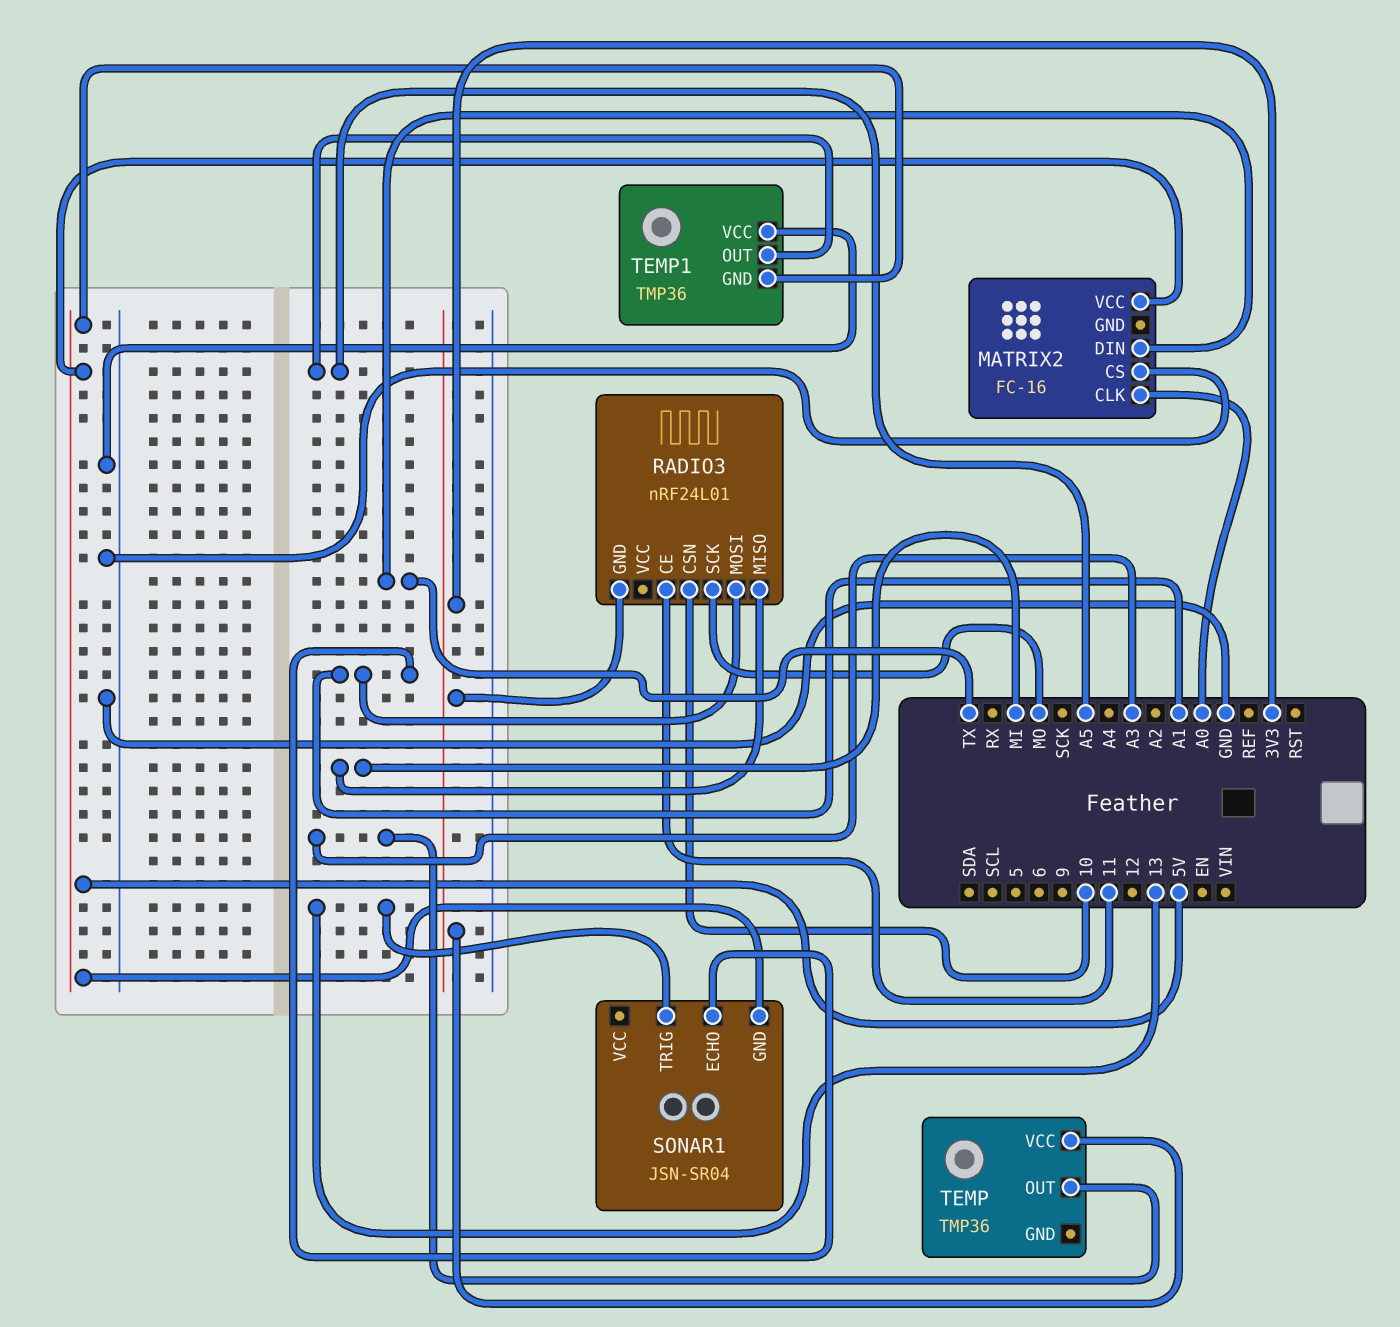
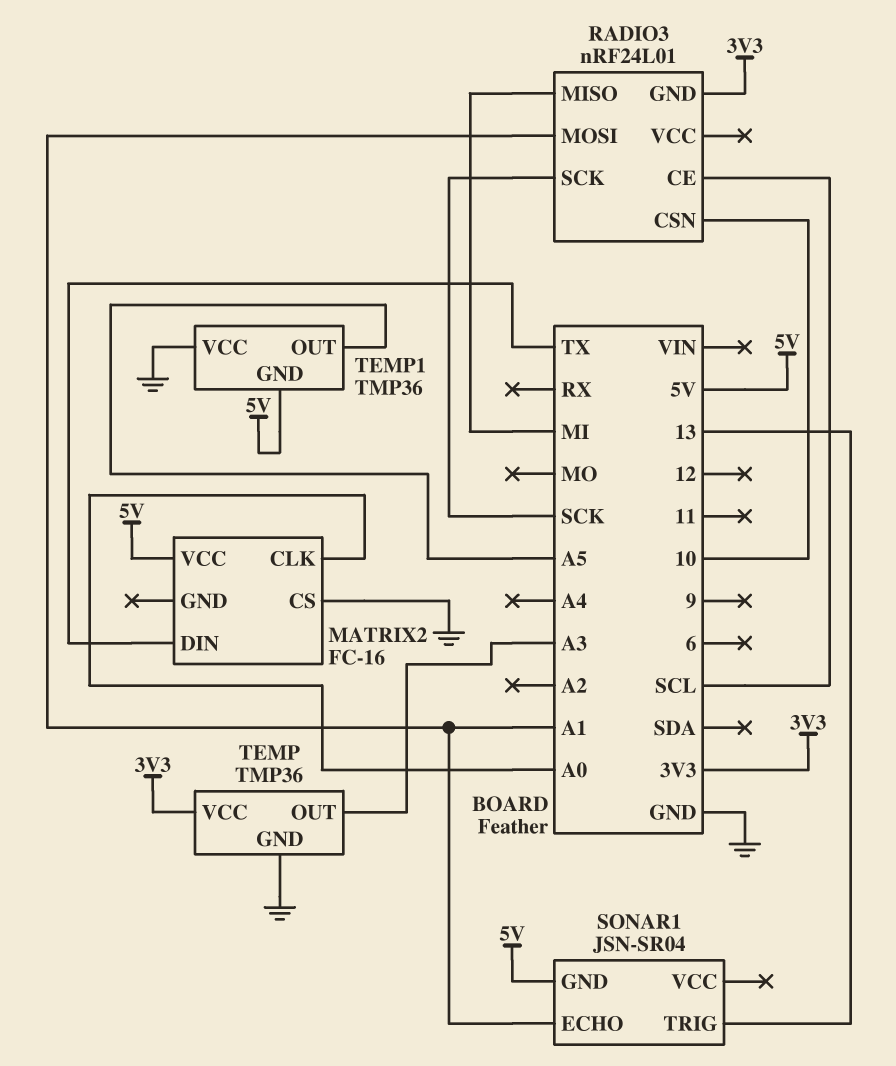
RADIO3 pin CE: 11 -> SCL
RADIO3 pin SCK: MO -> SCK
TEMP pin GND: none -> GND

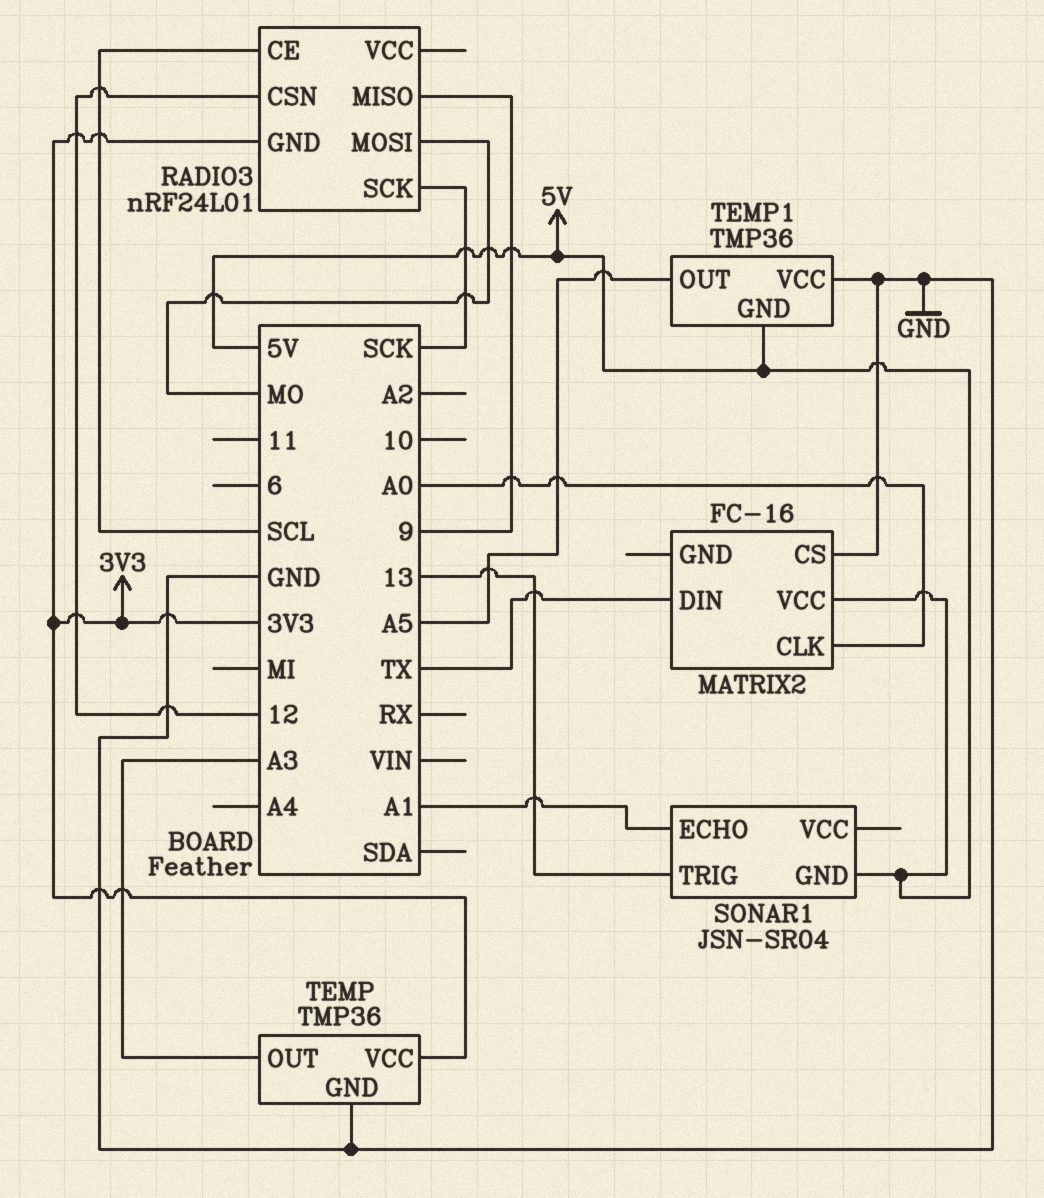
RADIO3 pin CSN: 10 -> 12
RADIO3 pin MISO: MI -> 9
RADIO3 pin MOSI: A1 -> MO

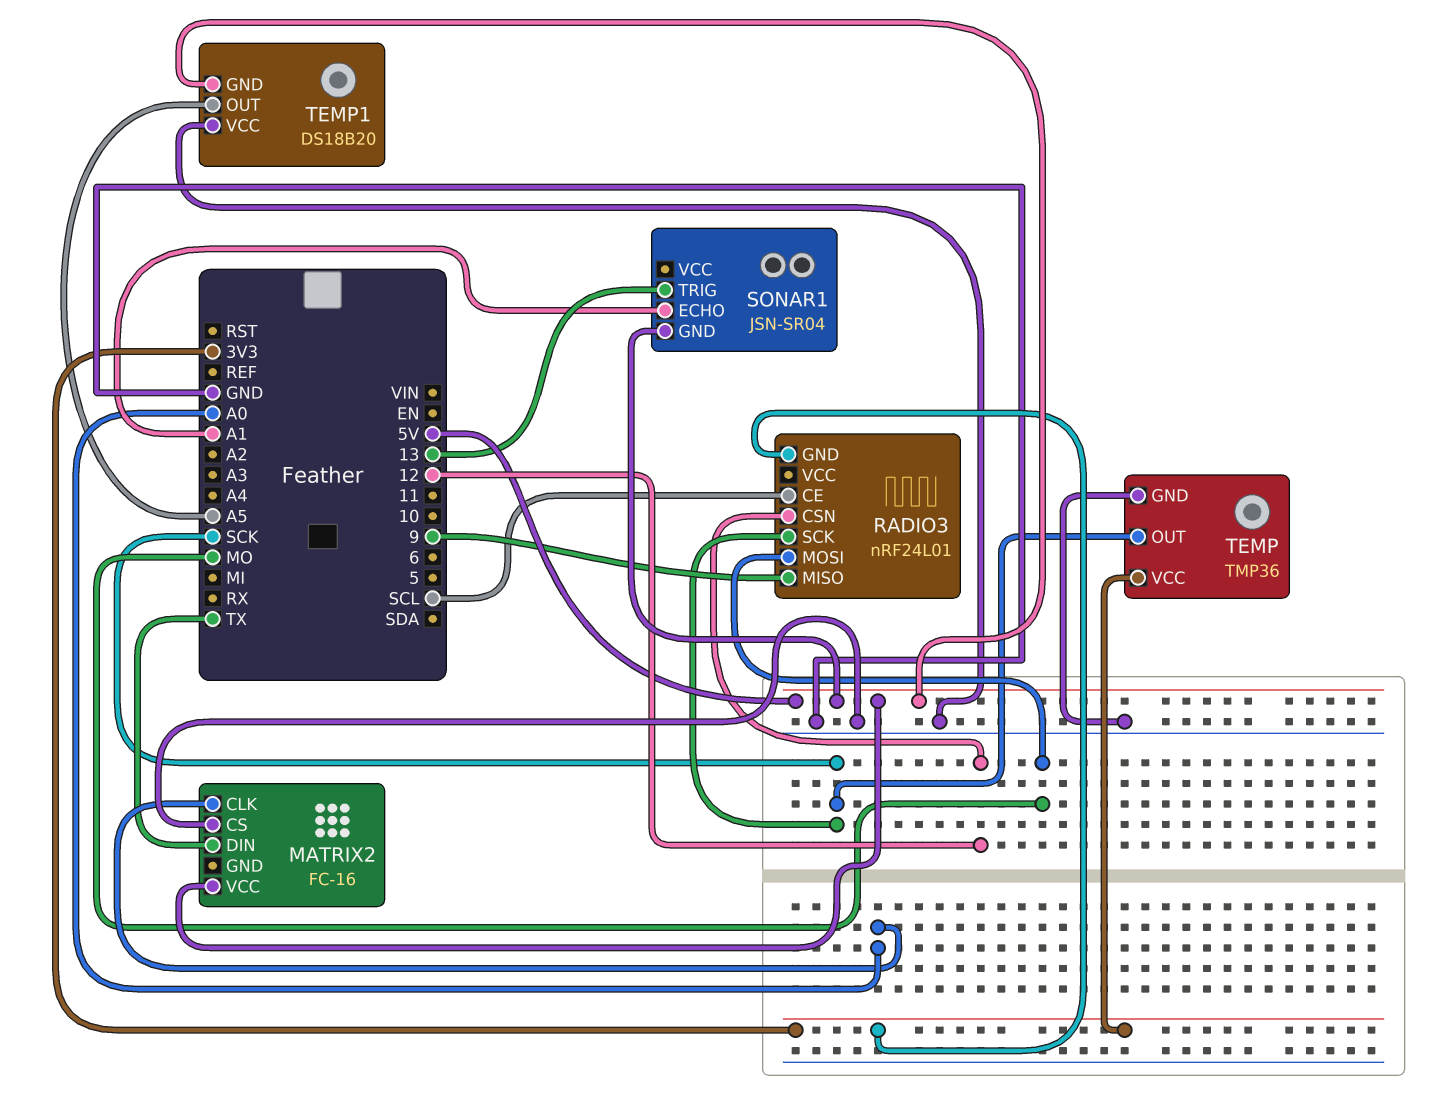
TEMP pin OUT: A3 -> SCK
TEMP1: TMP36 -> DS18B20

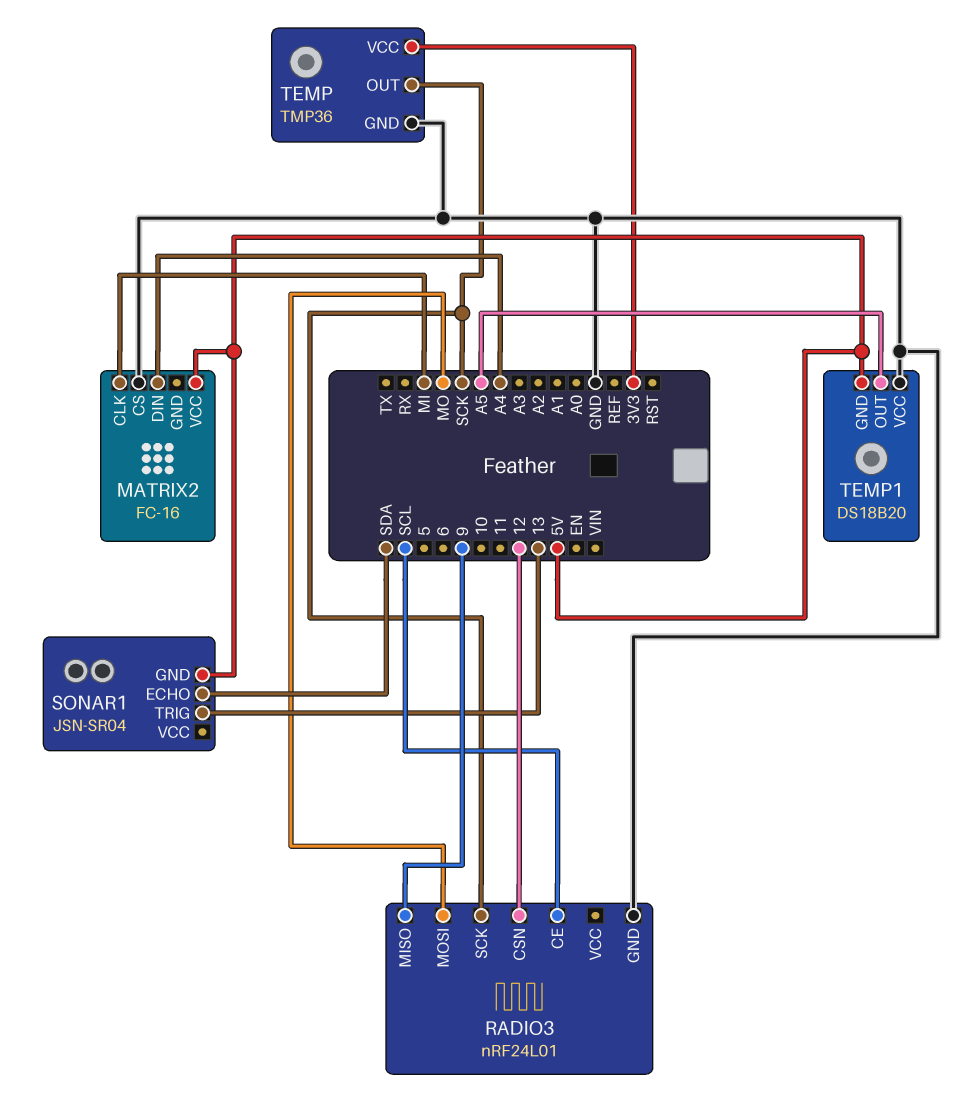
MATRIX2 pin CLK: A0 -> MI
MATRIX2 pin DIN: TX -> A4
RADIO3 pin GND: 3V3 -> GND
SONAR1 pin ECHO: A1 -> SDA

